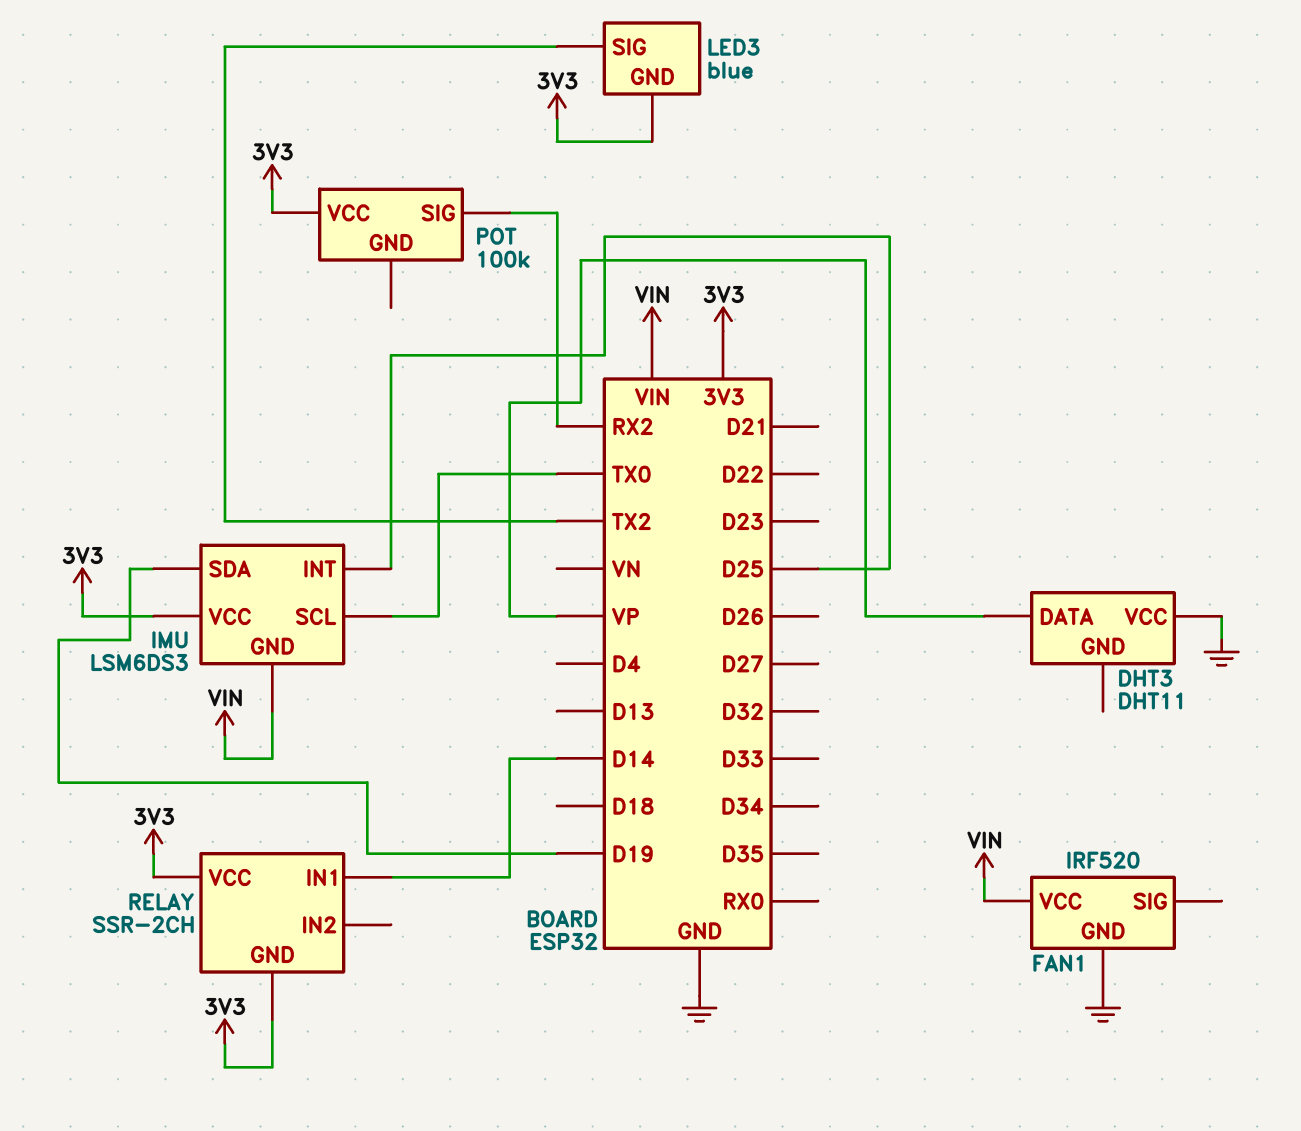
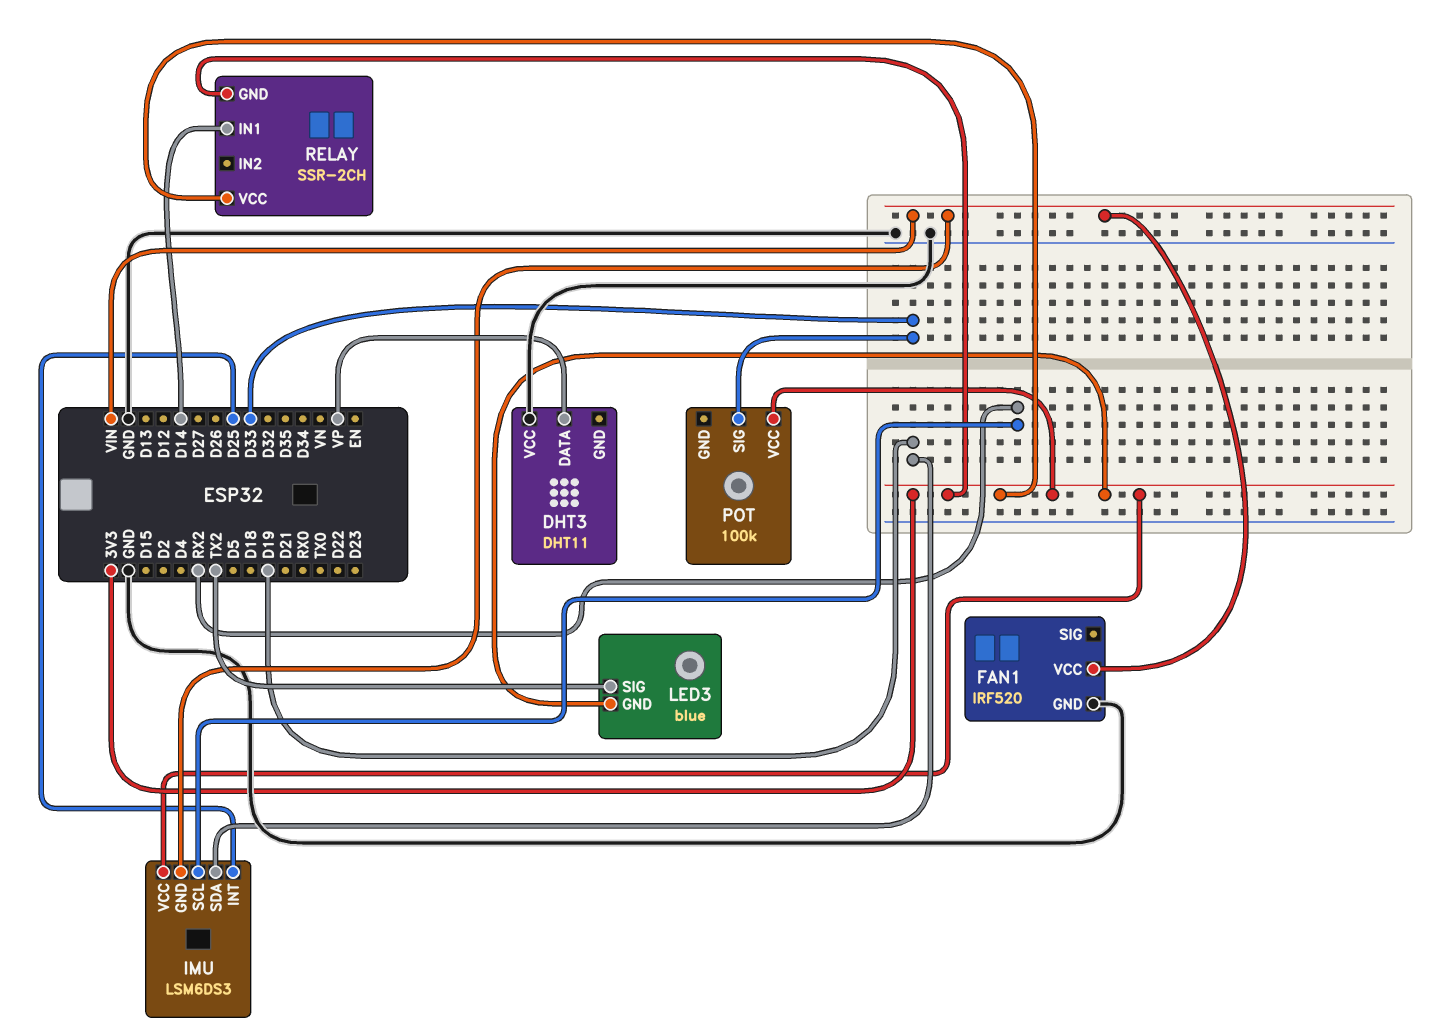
IMU pin SCL: TX0 -> RX2
POT pin SIG: RX2 -> D33

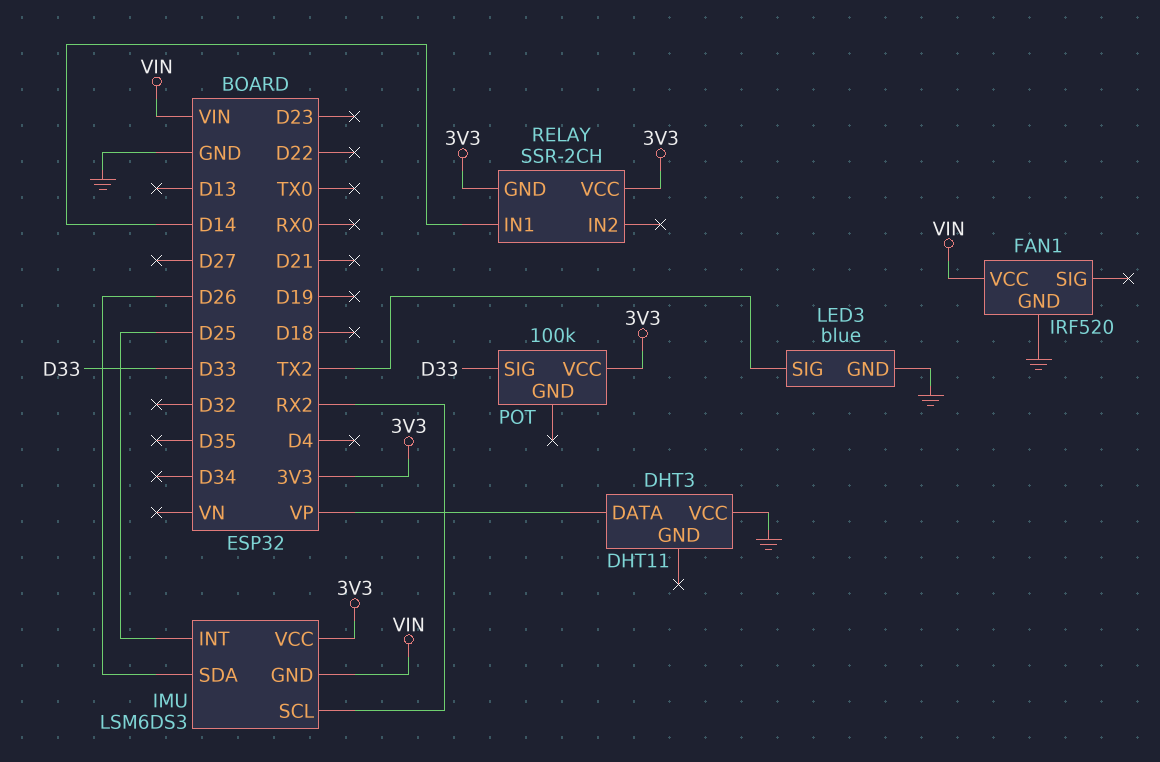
IMU pin SDA: D19 -> D26
LED3 pin GND: 3V3 -> GND

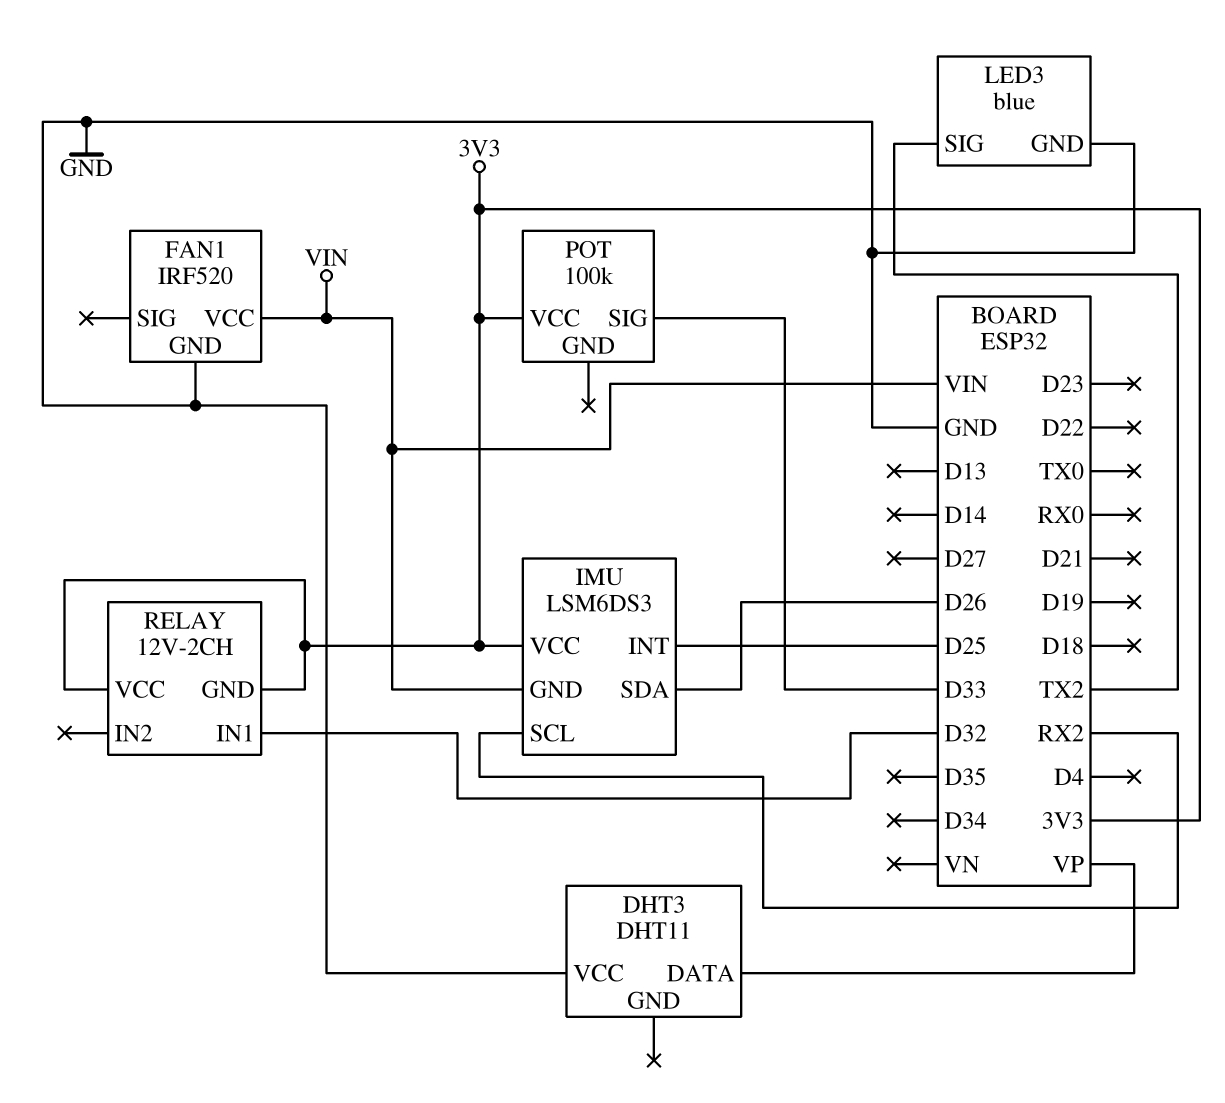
RELAY: SSR-2CH -> 12V-2CH
RELAY pin IN1: D14 -> D32

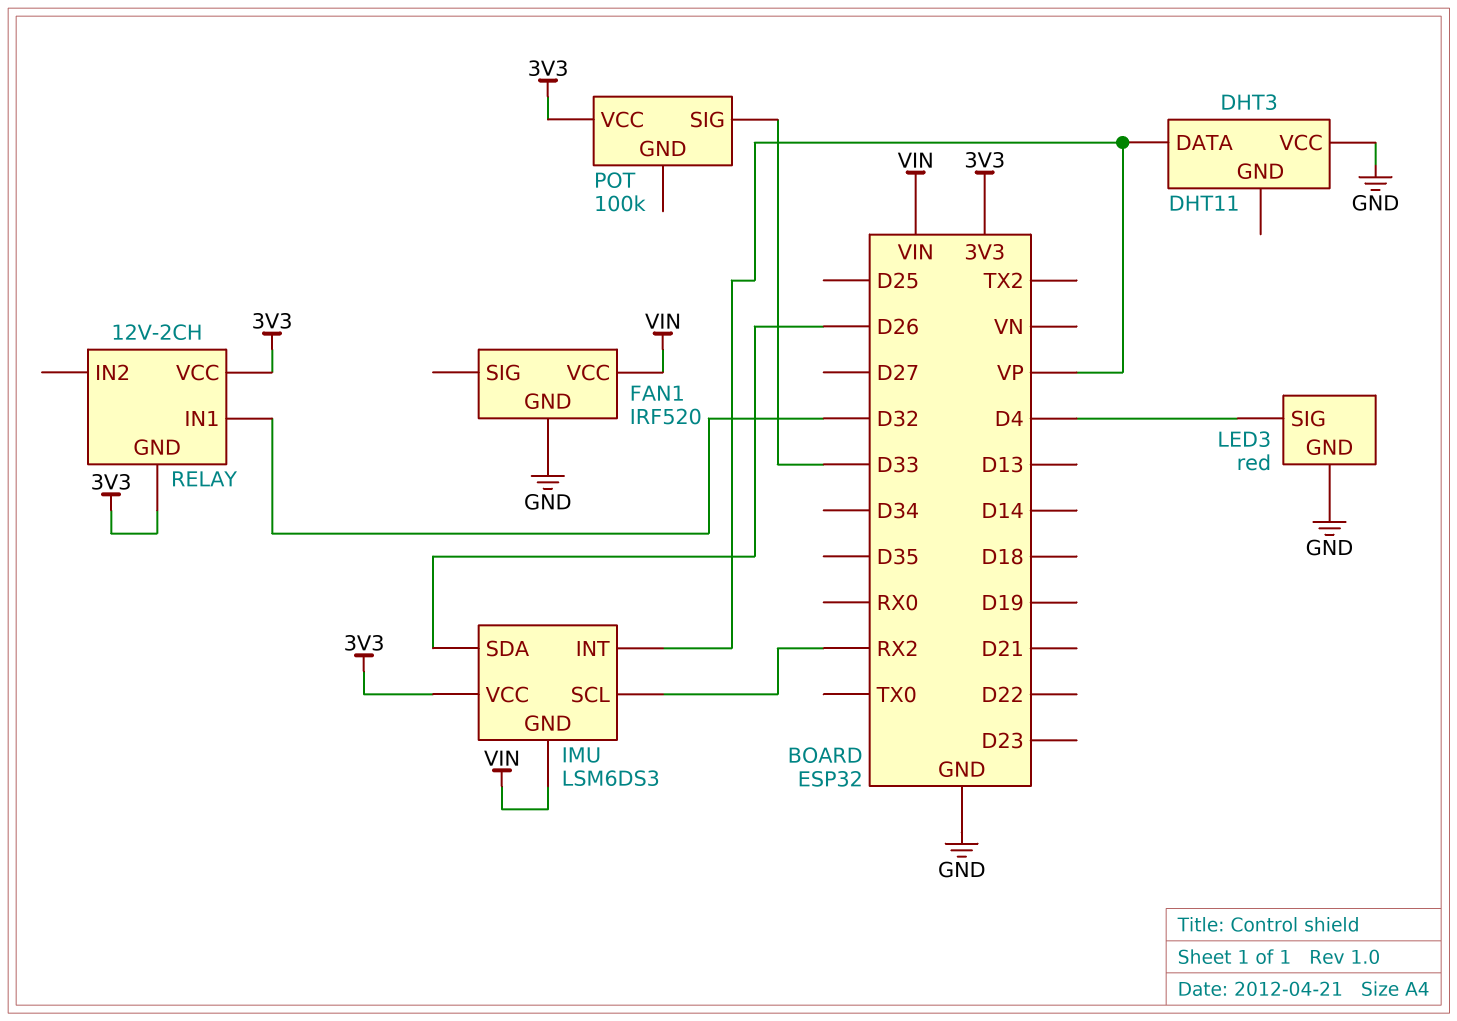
IMU pin INT: D25 -> VP
LED3: blue -> red
LED3 pin SIG: TX2 -> D4

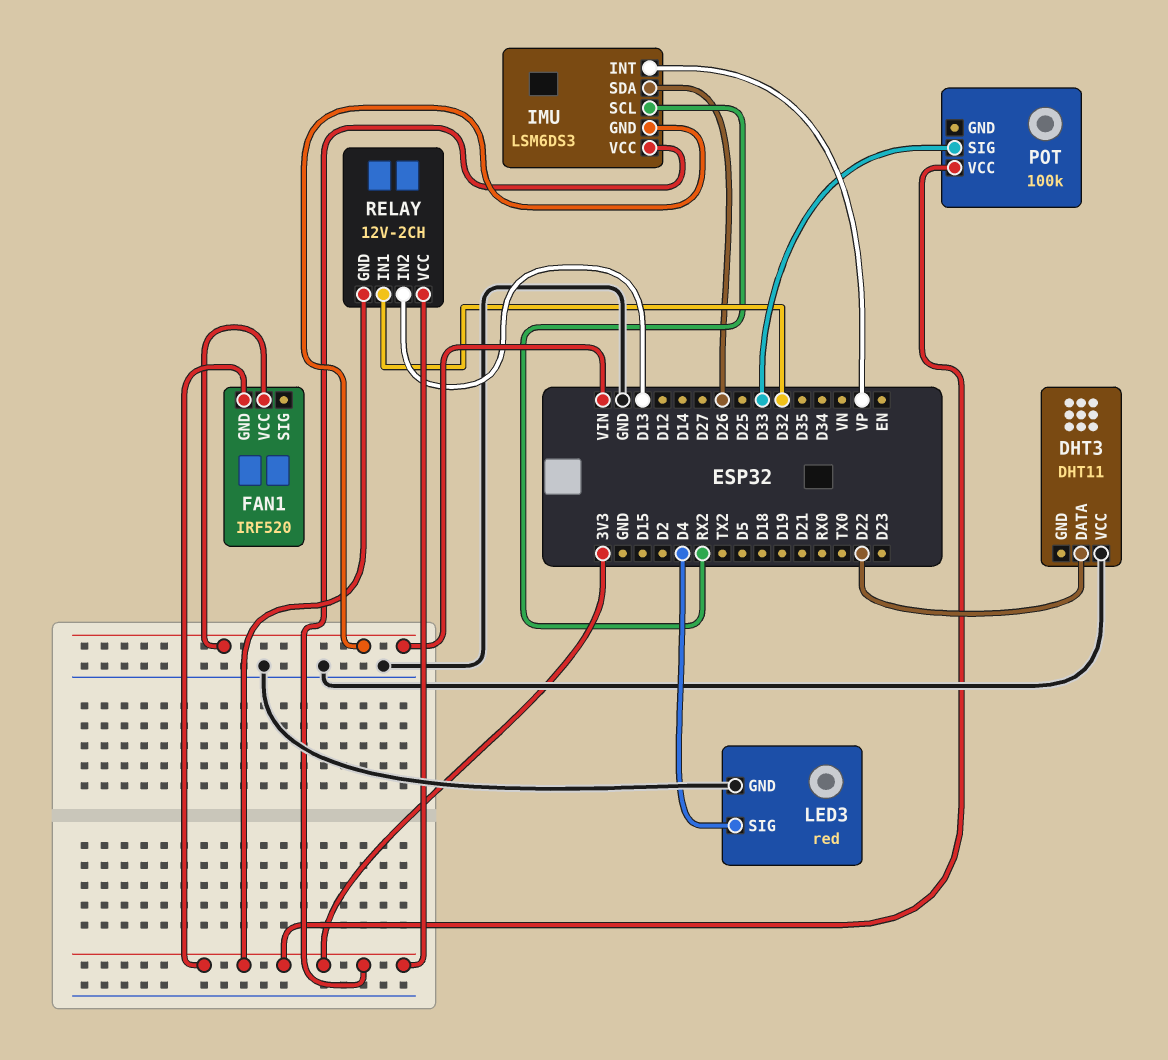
DHT3 pin DATA: VP -> D22
FAN1 pin GND: GND -> 3V3
RELAY pin IN2: none -> D13

